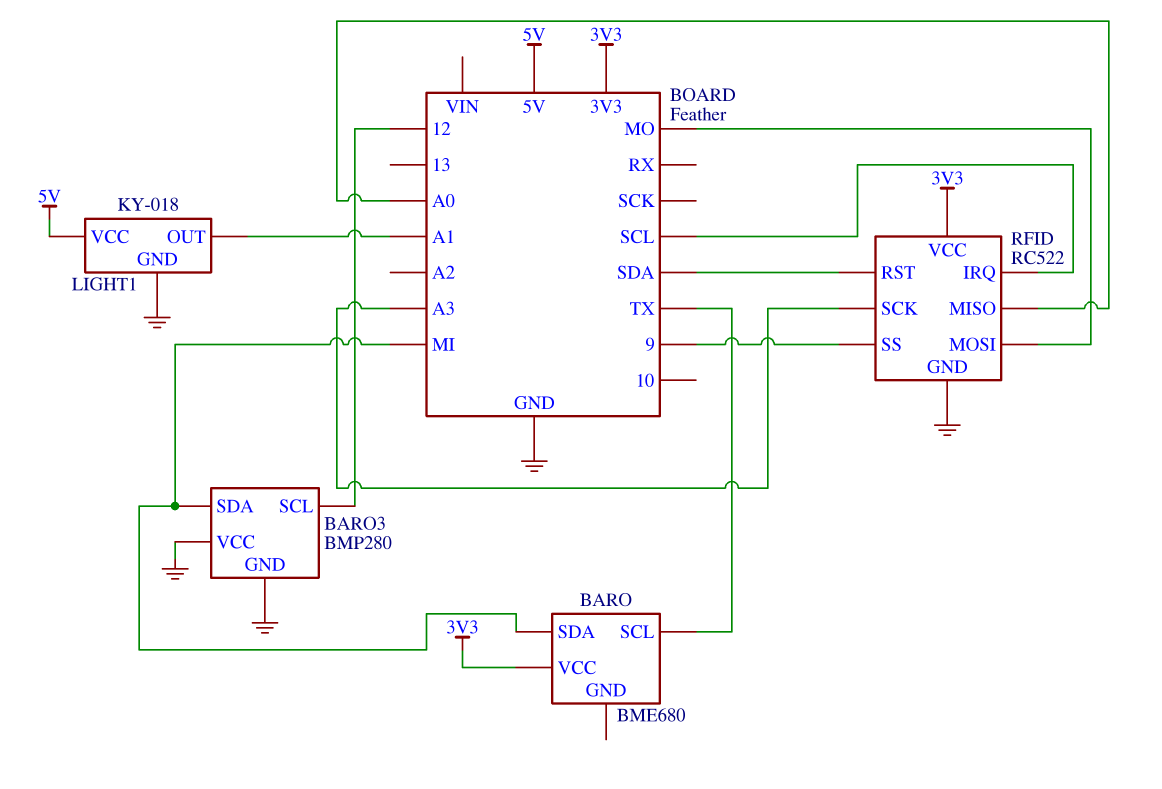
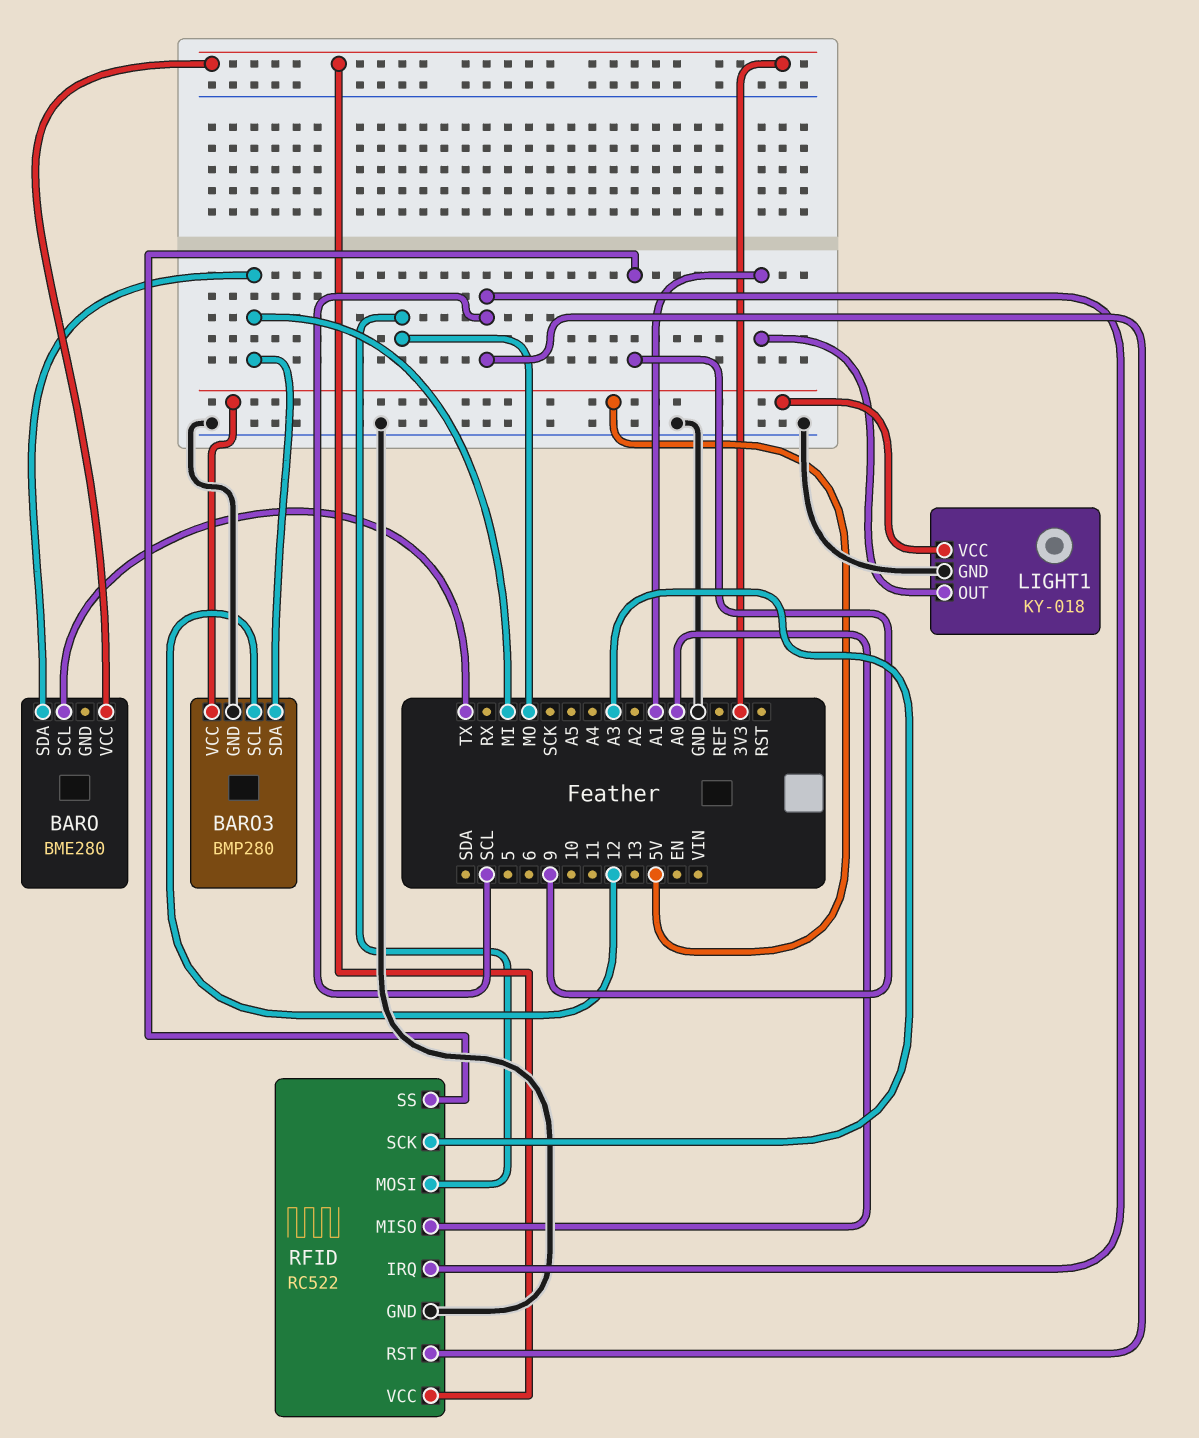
BARO: BME680 -> BME280
BARO3 pin VCC: GND -> 5V
RFID pin RST: SDA -> SCL

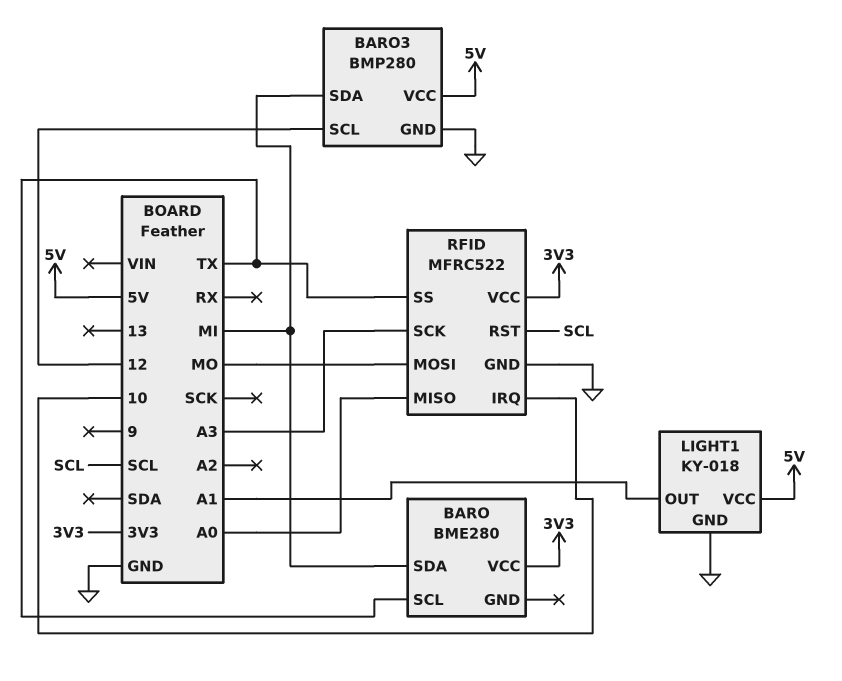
RFID: RC522 -> MFRC522
RFID pin IRQ: SCL -> 10
RFID pin SS: 9 -> TX

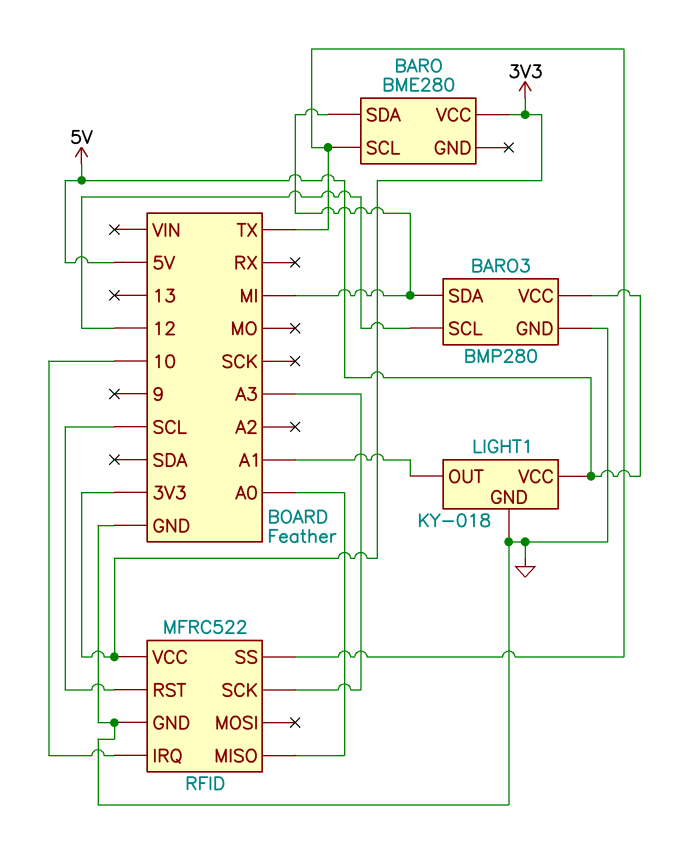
RFID pin MOSI: MO -> none

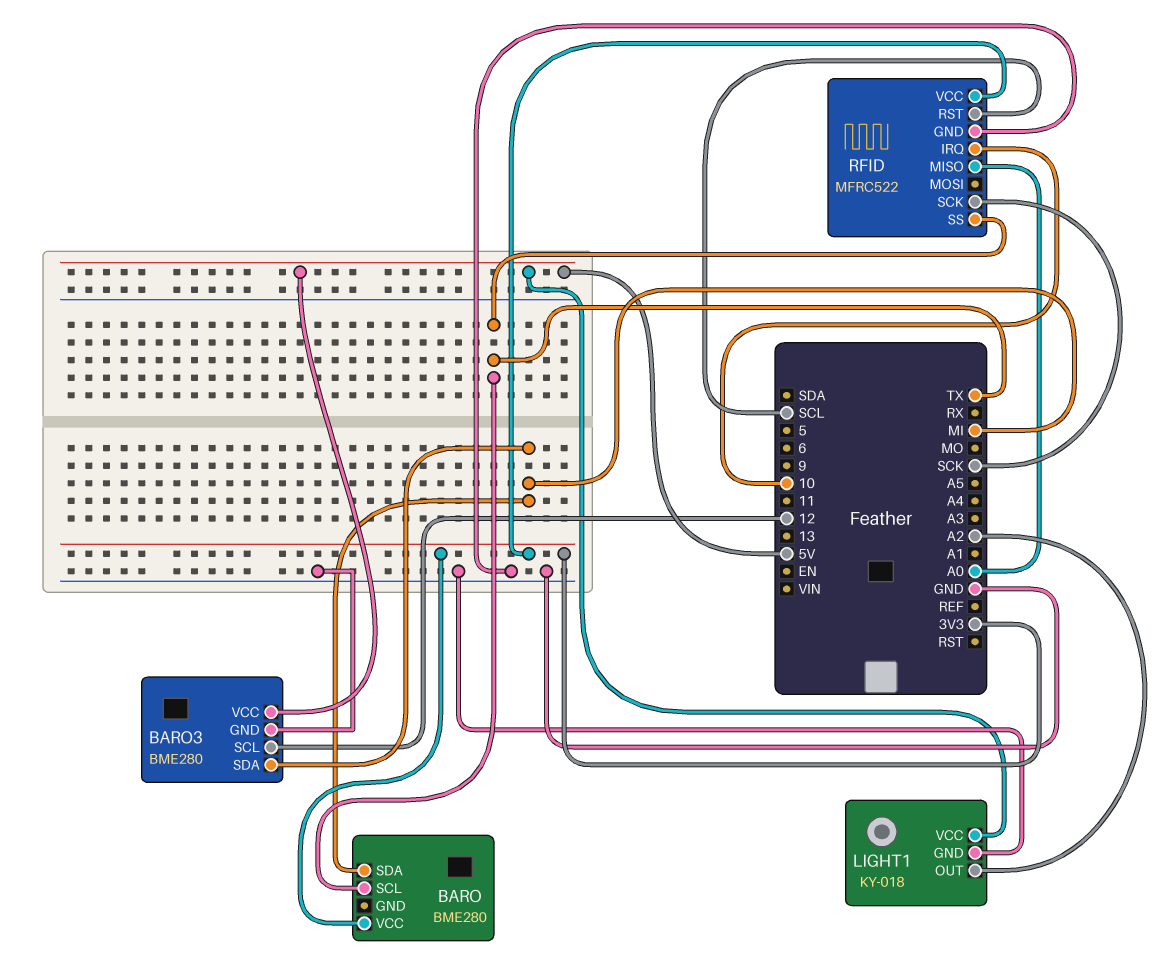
BARO3: BMP280 -> BME280
LIGHT1 pin OUT: A1 -> A2
RFID pin SCK: A3 -> SCK

